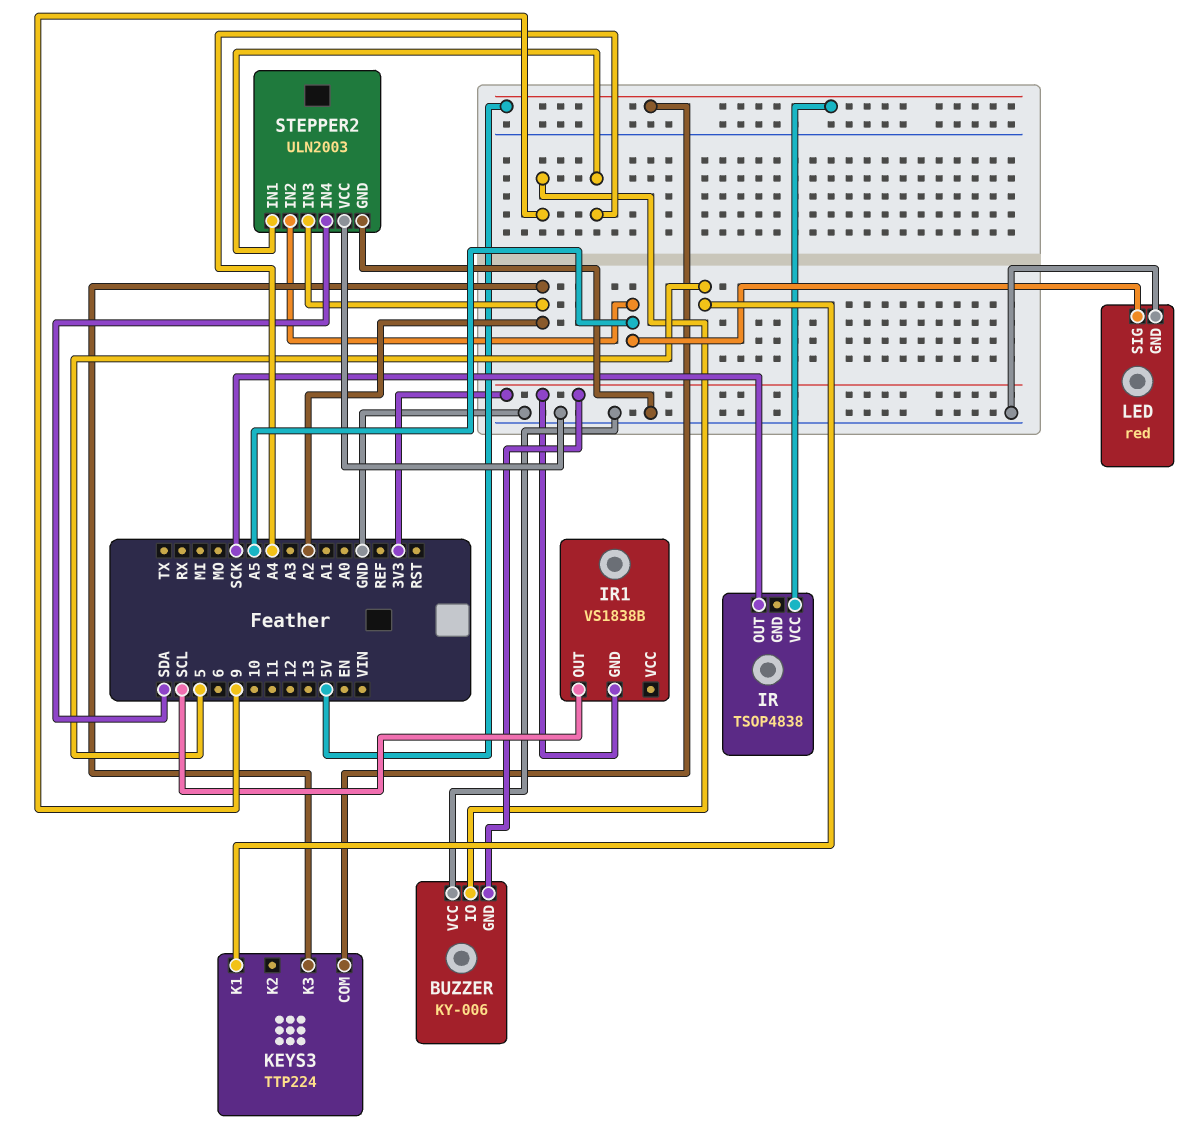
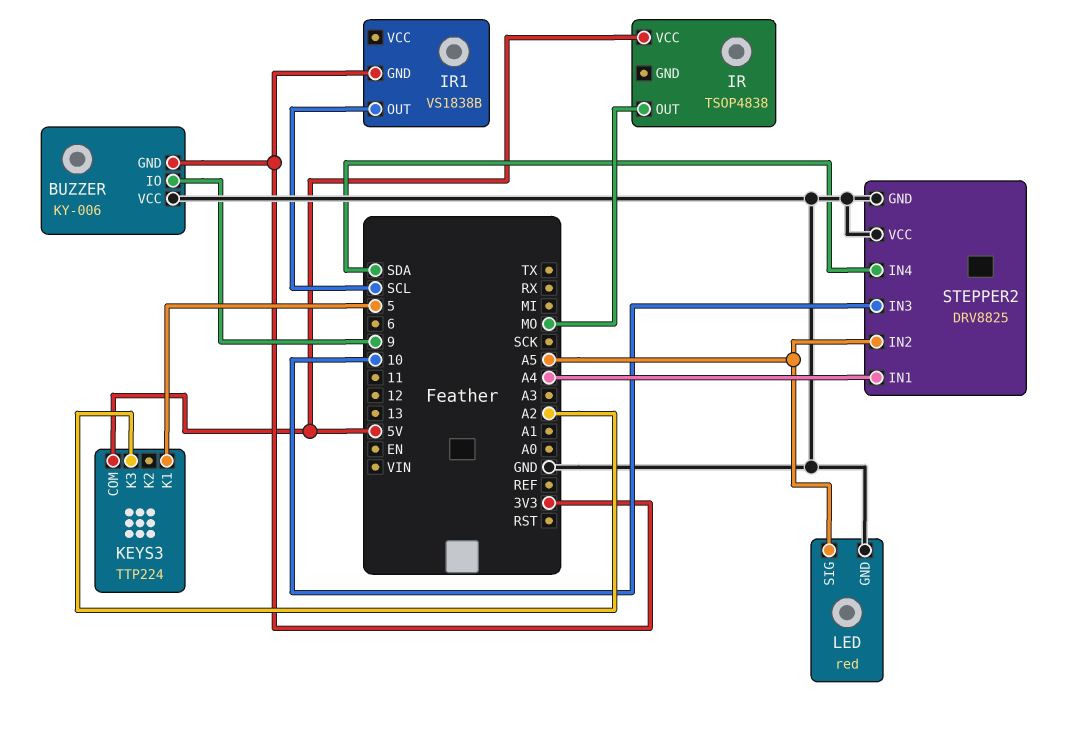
IR pin OUT: SCK -> MO
STEPPER2: ULN2003 -> DRV8825
STEPPER2 pin IN3: A2 -> 10

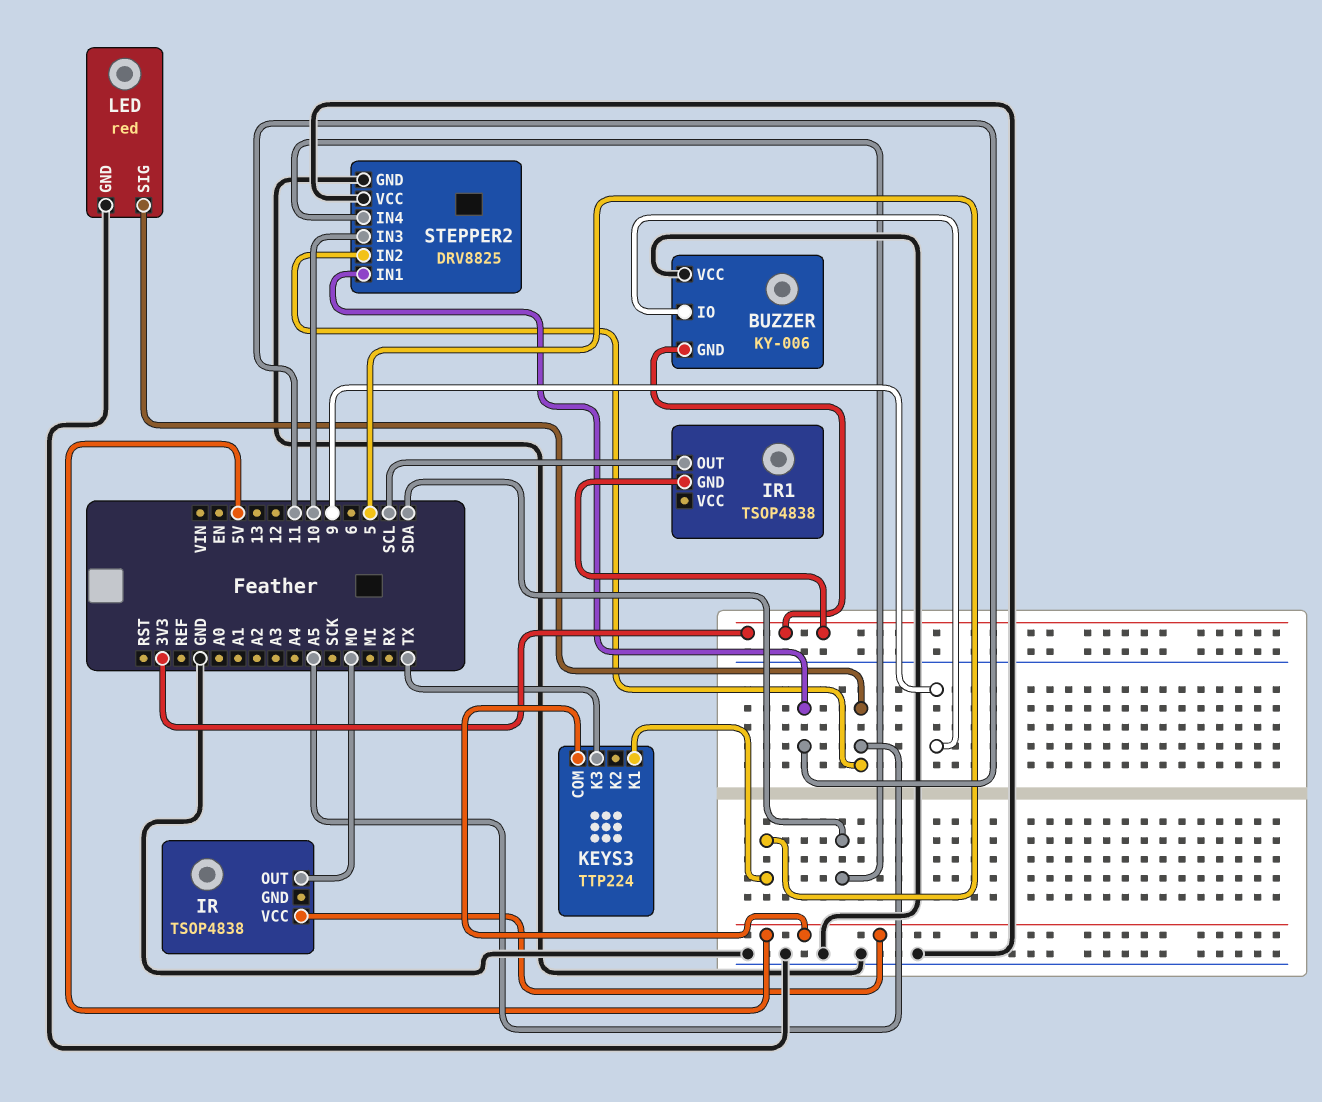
IR1: VS1838B -> TSOP4838
KEYS3 pin K3: A2 -> TX
STEPPER2 pin IN1: A4 -> 11

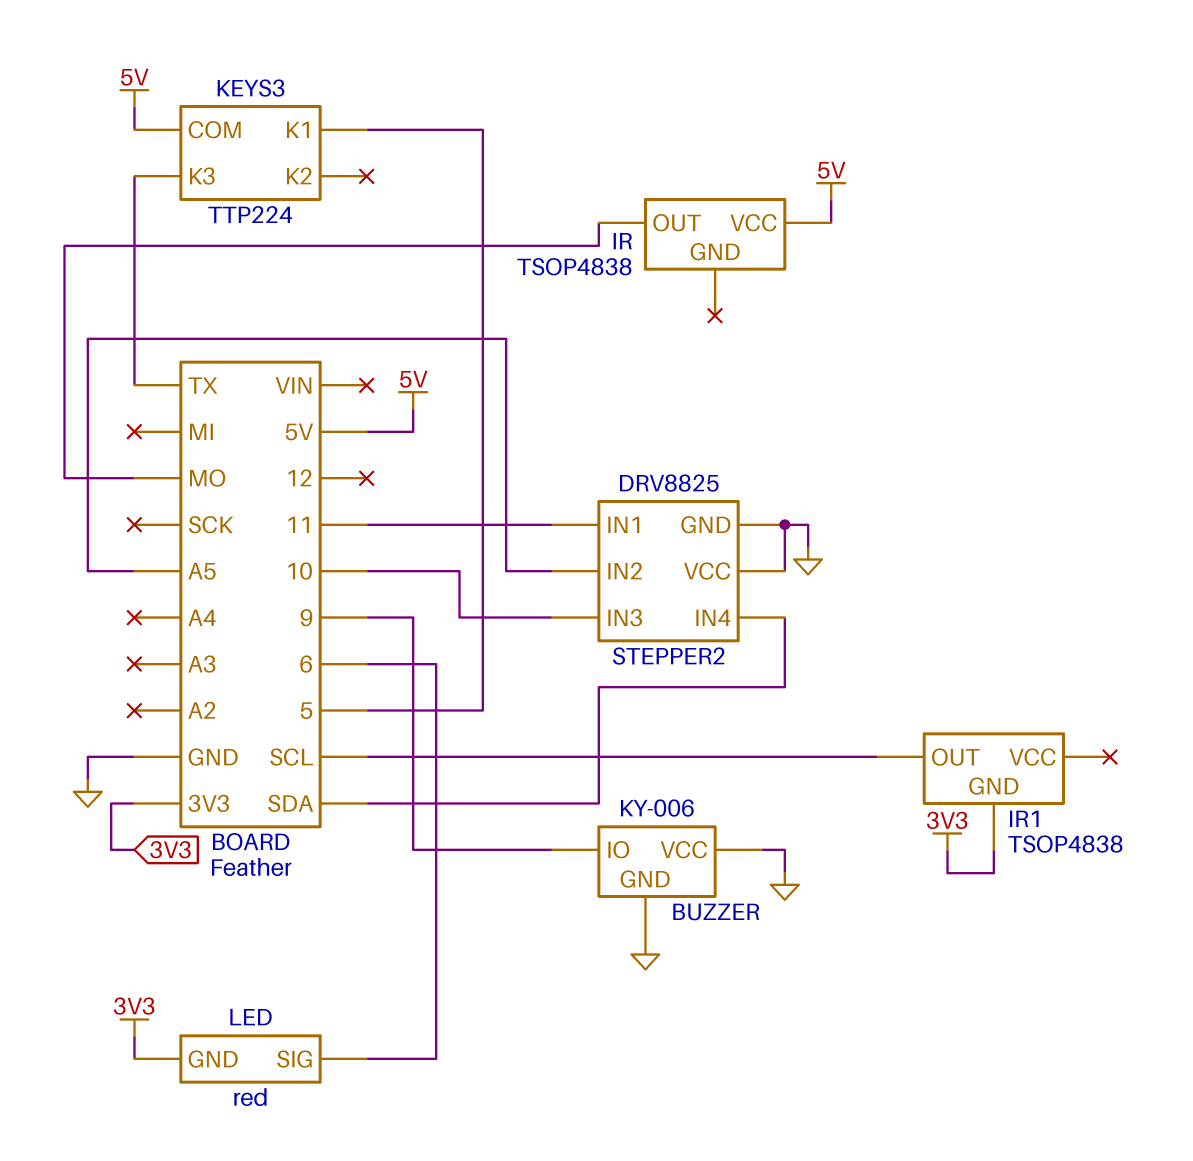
BUZZER pin GND: 3V3 -> GND
LED pin GND: GND -> 3V3
LED pin SIG: A5 -> 6

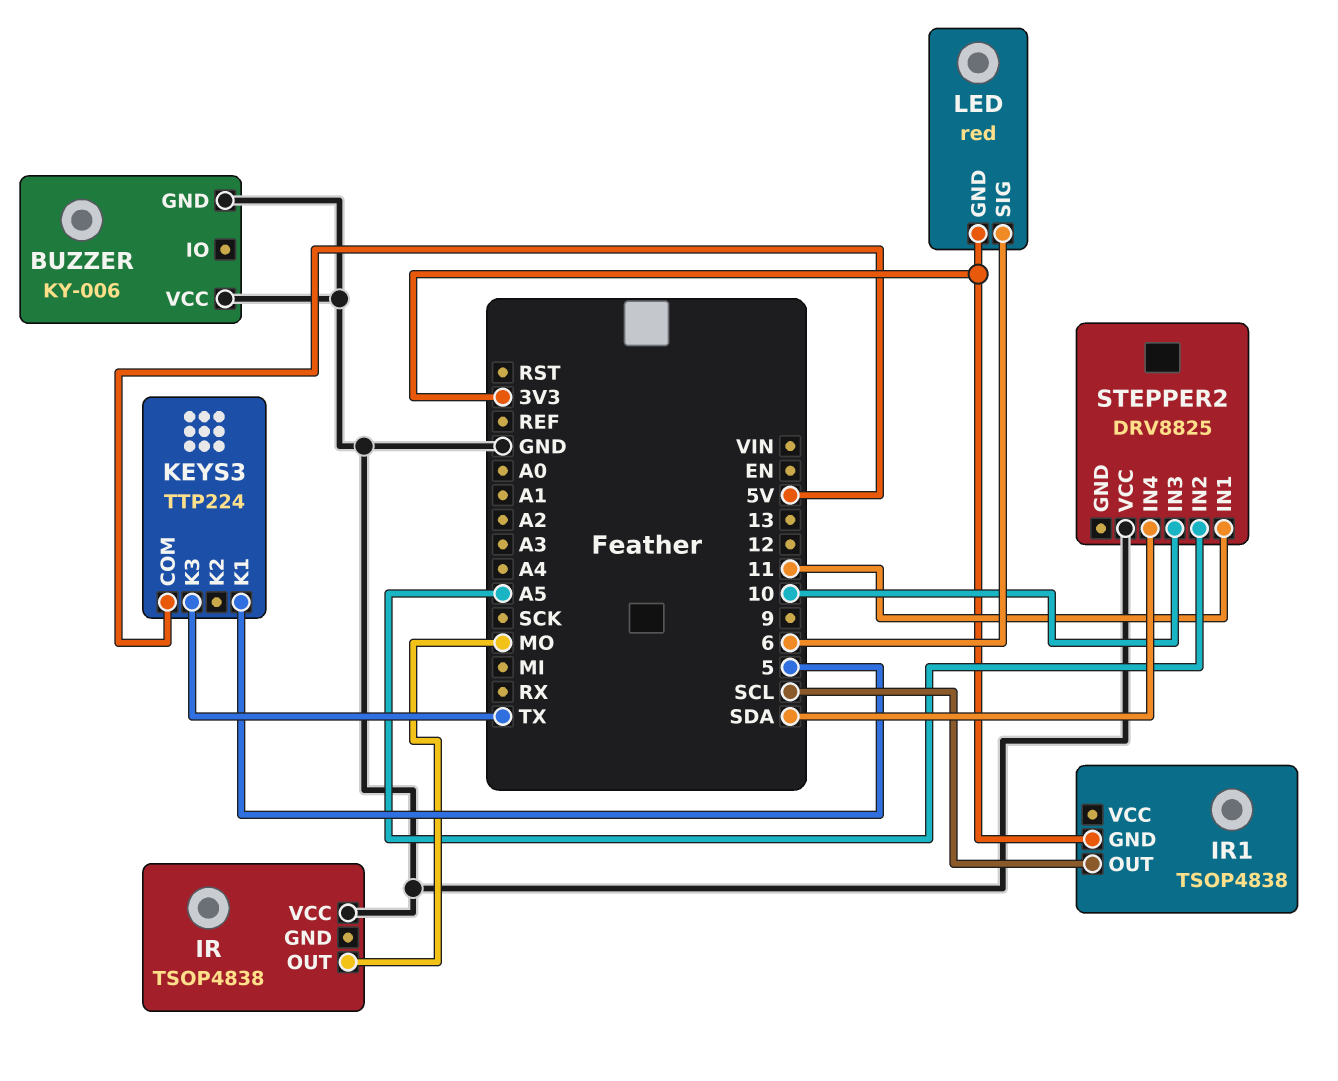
BUZZER pin IO: 9 -> none
IR pin VCC: 5V -> GND
STEPPER2 pin GND: GND -> none

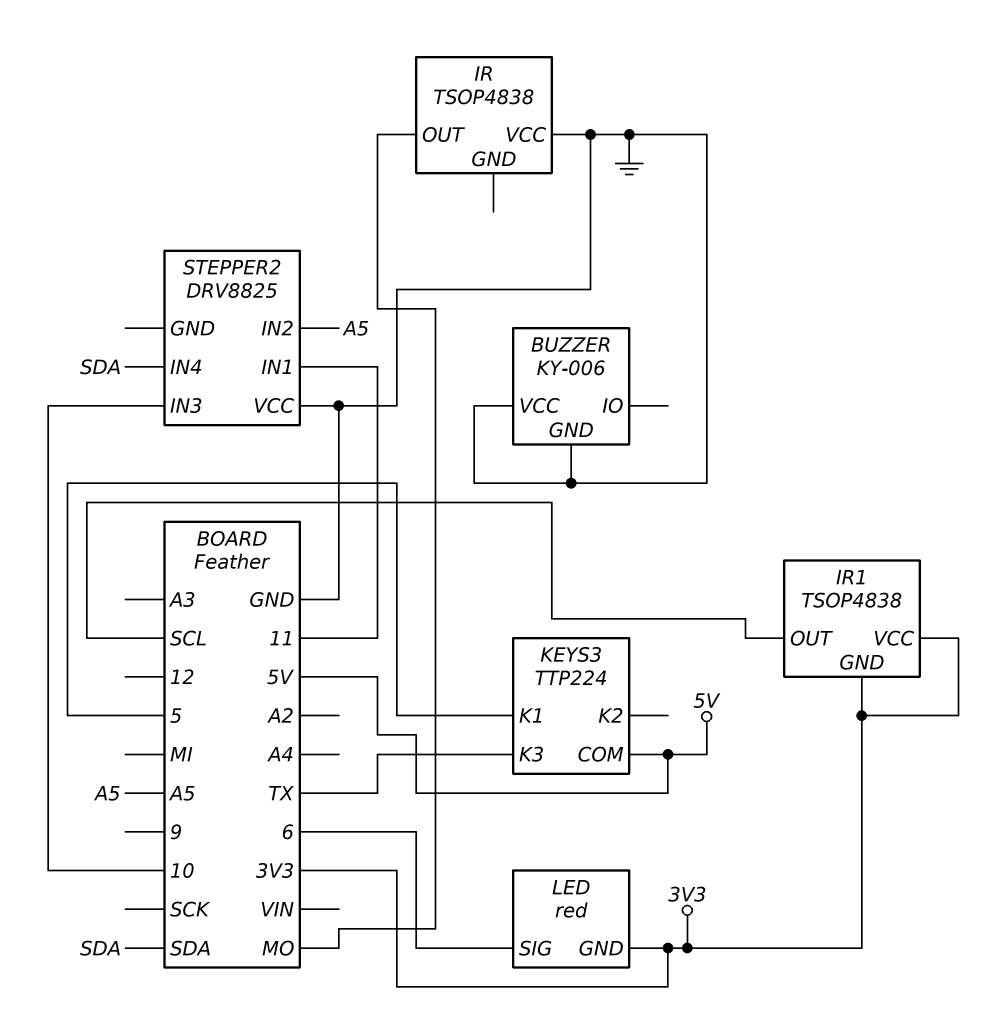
IR1 pin VCC: none -> 3V3

